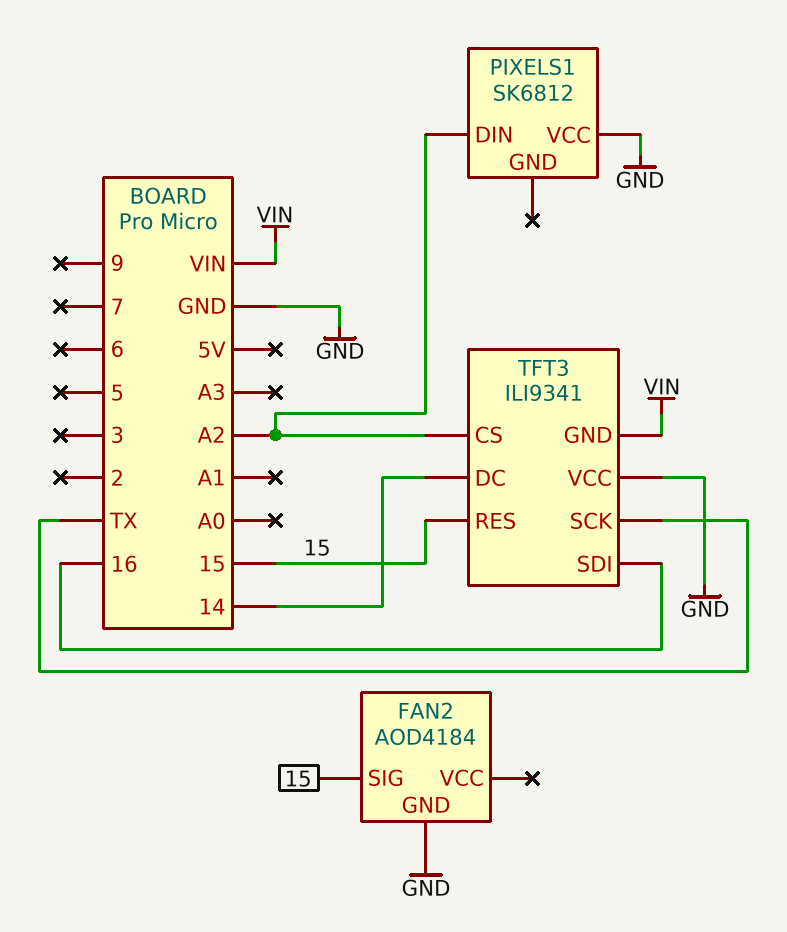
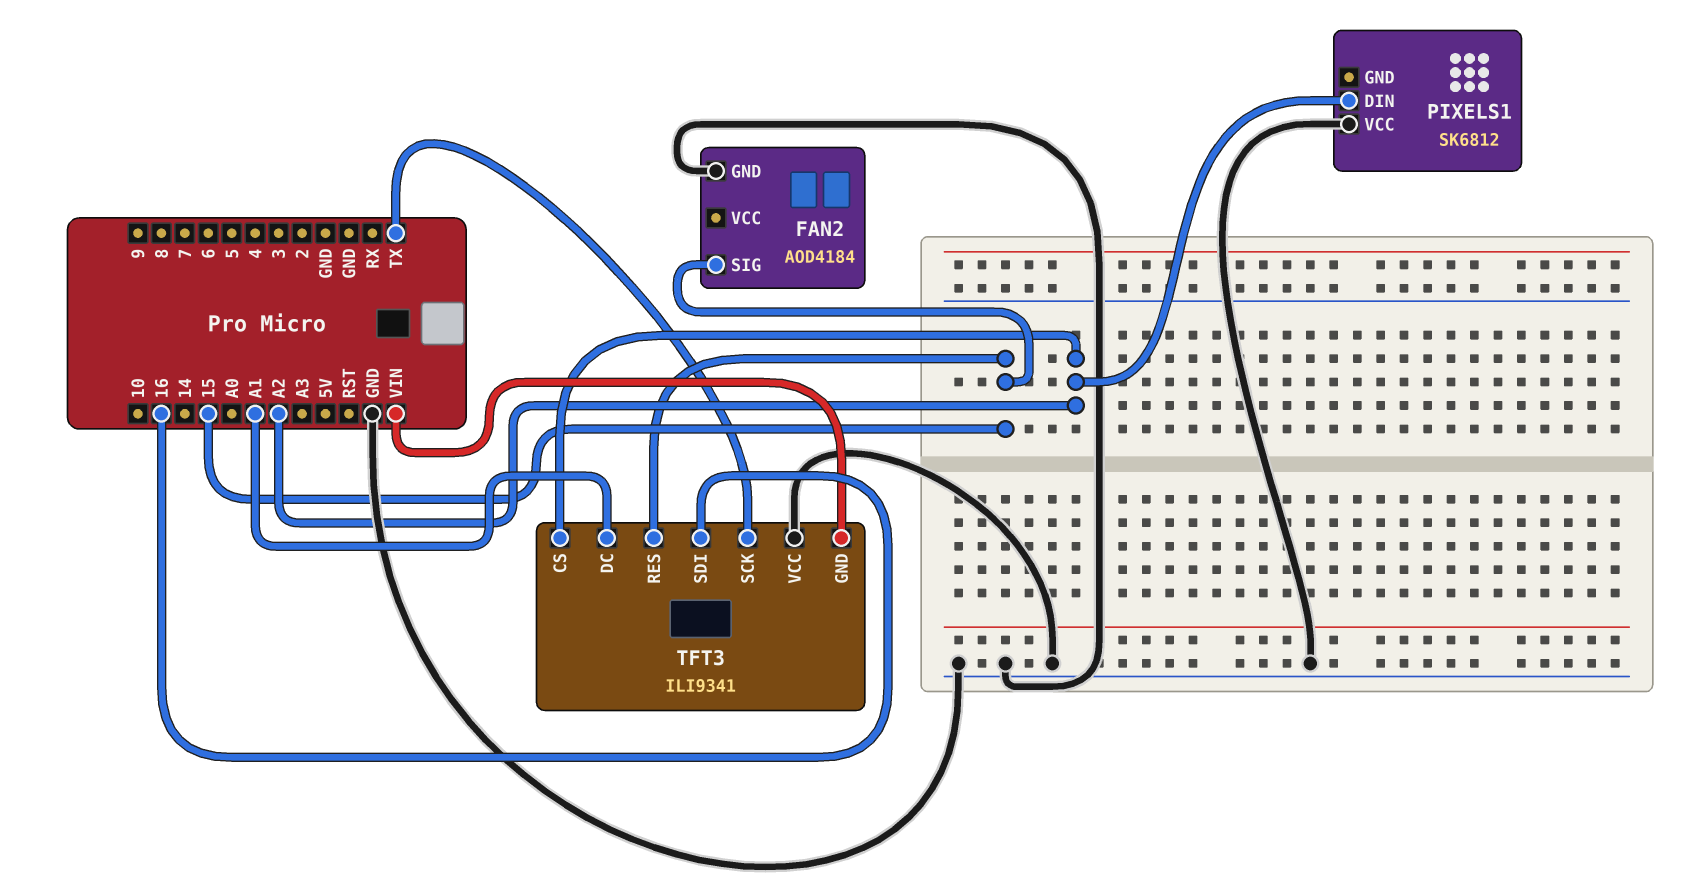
TFT3 pin DC: 14 -> A1

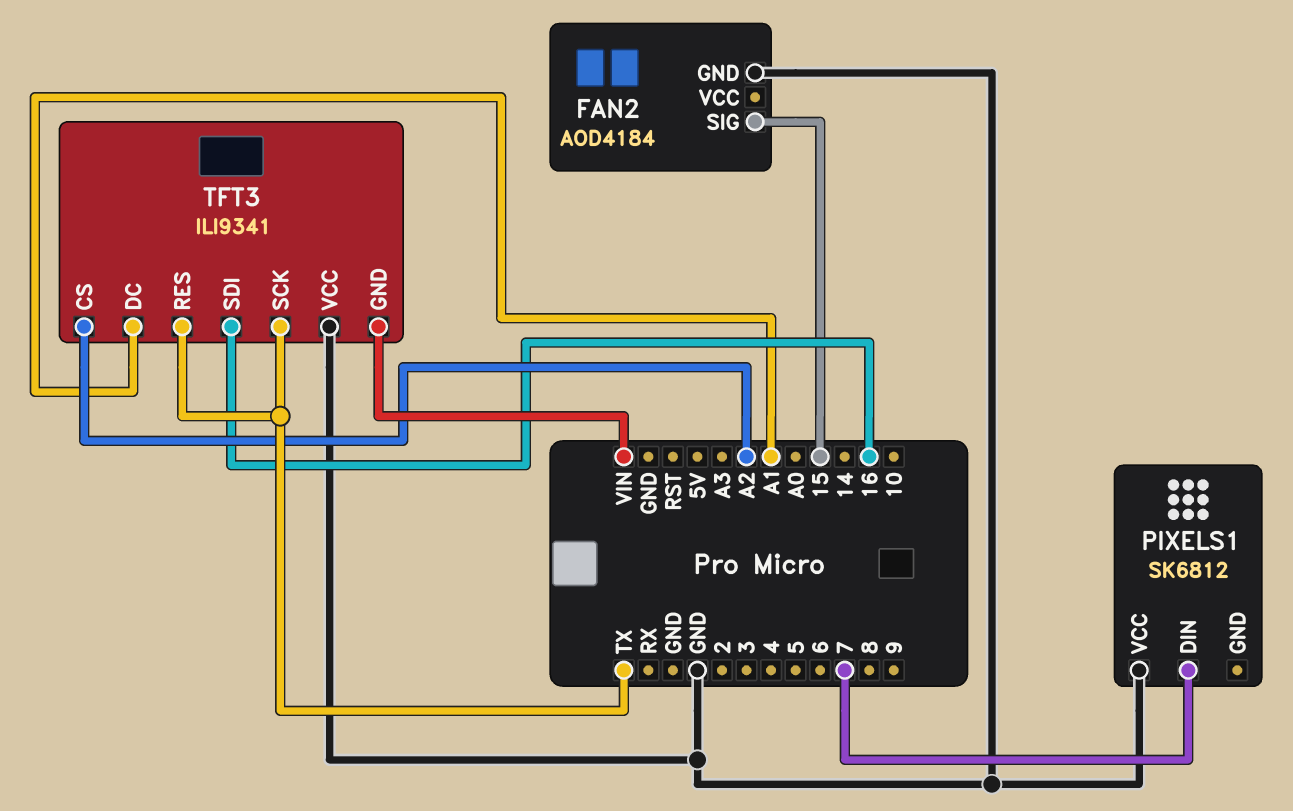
PIXELS1 pin DIN: A2 -> 7
TFT3 pin RES: 15 -> TX

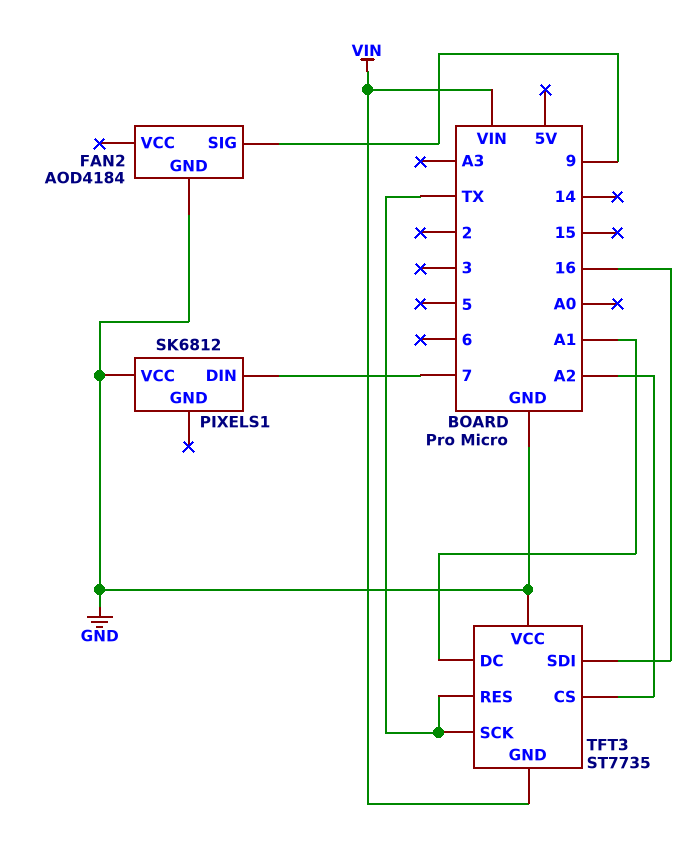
FAN2 pin SIG: 15 -> 9
TFT3: ILI9341 -> ST7735

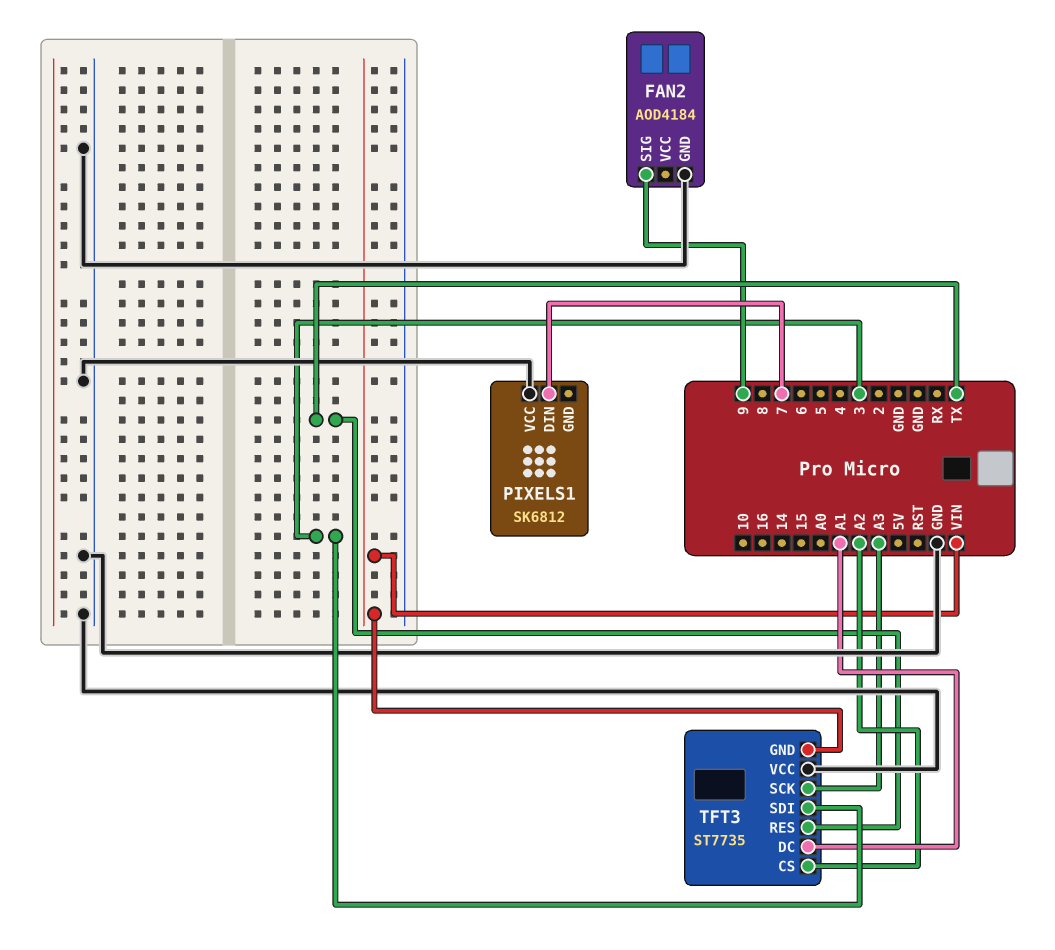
TFT3 pin SCK: TX -> A3
TFT3 pin SDI: 16 -> 3

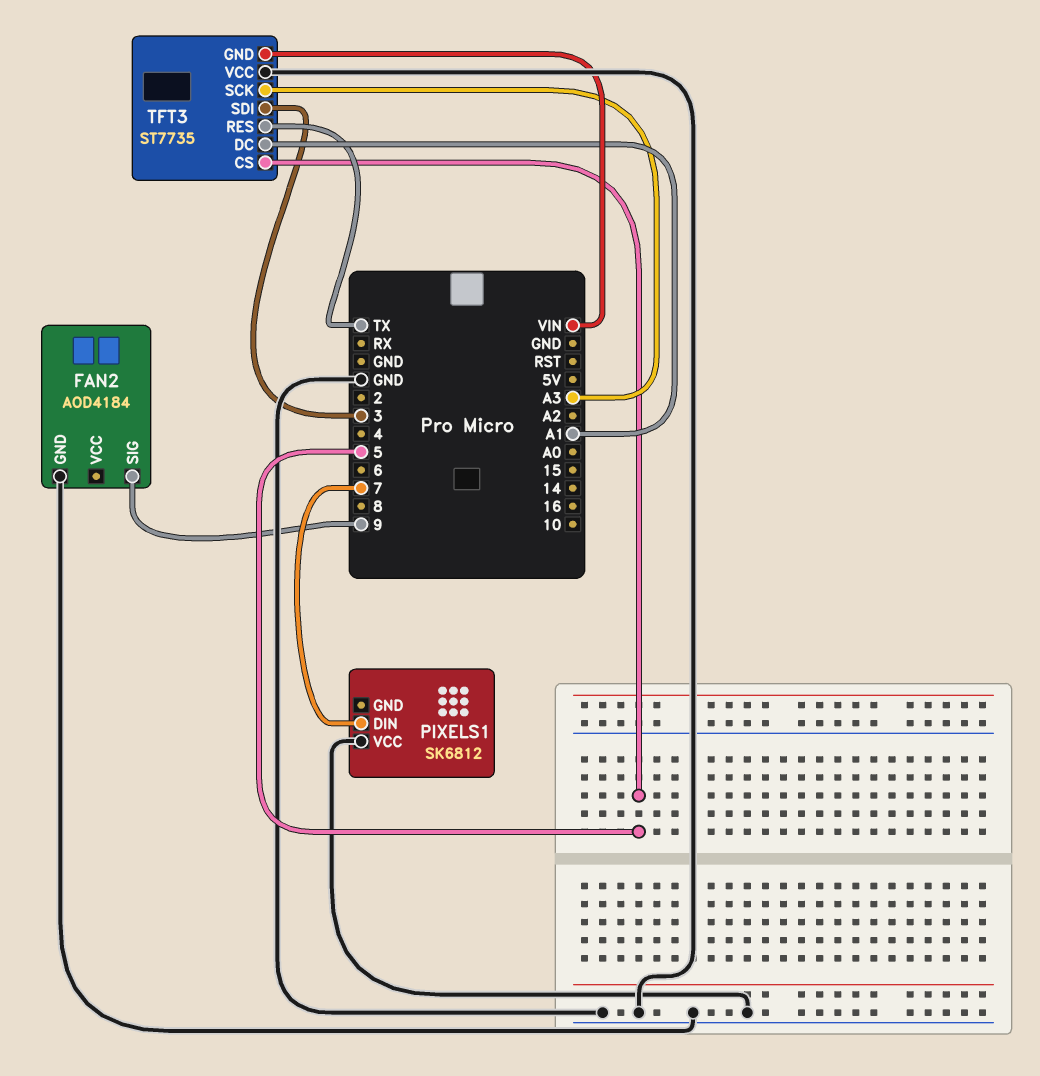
TFT3 pin CS: A2 -> 5

